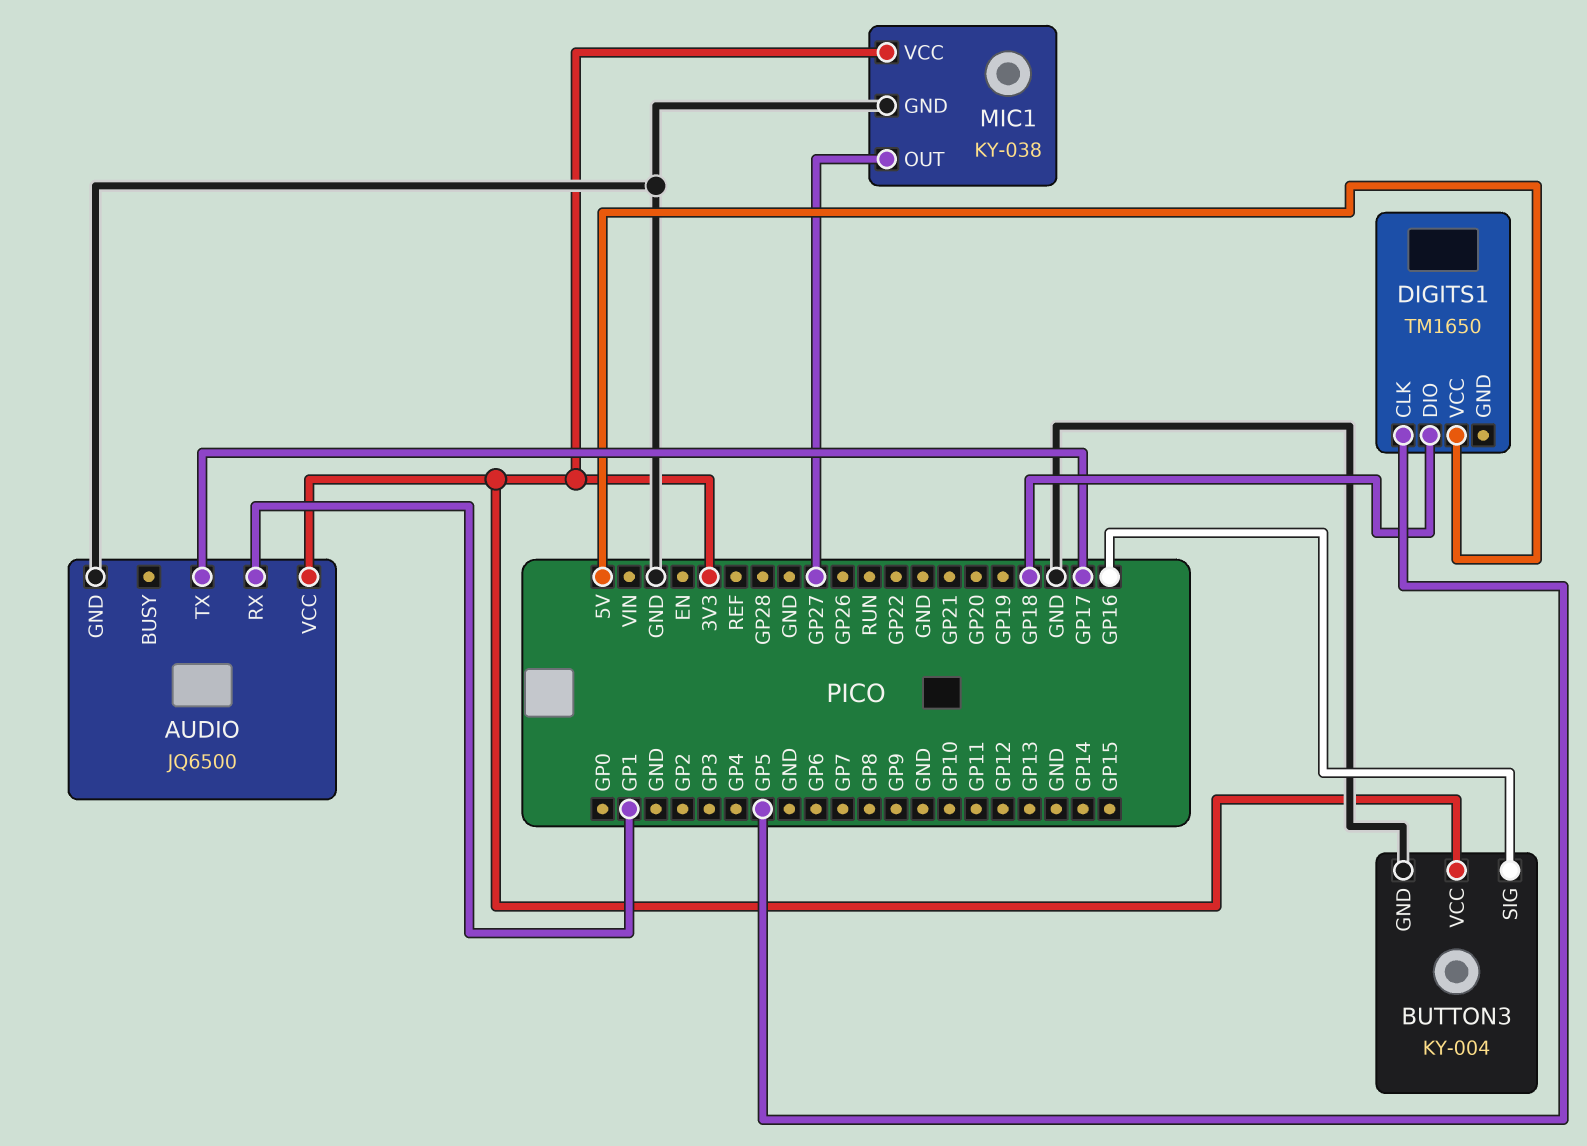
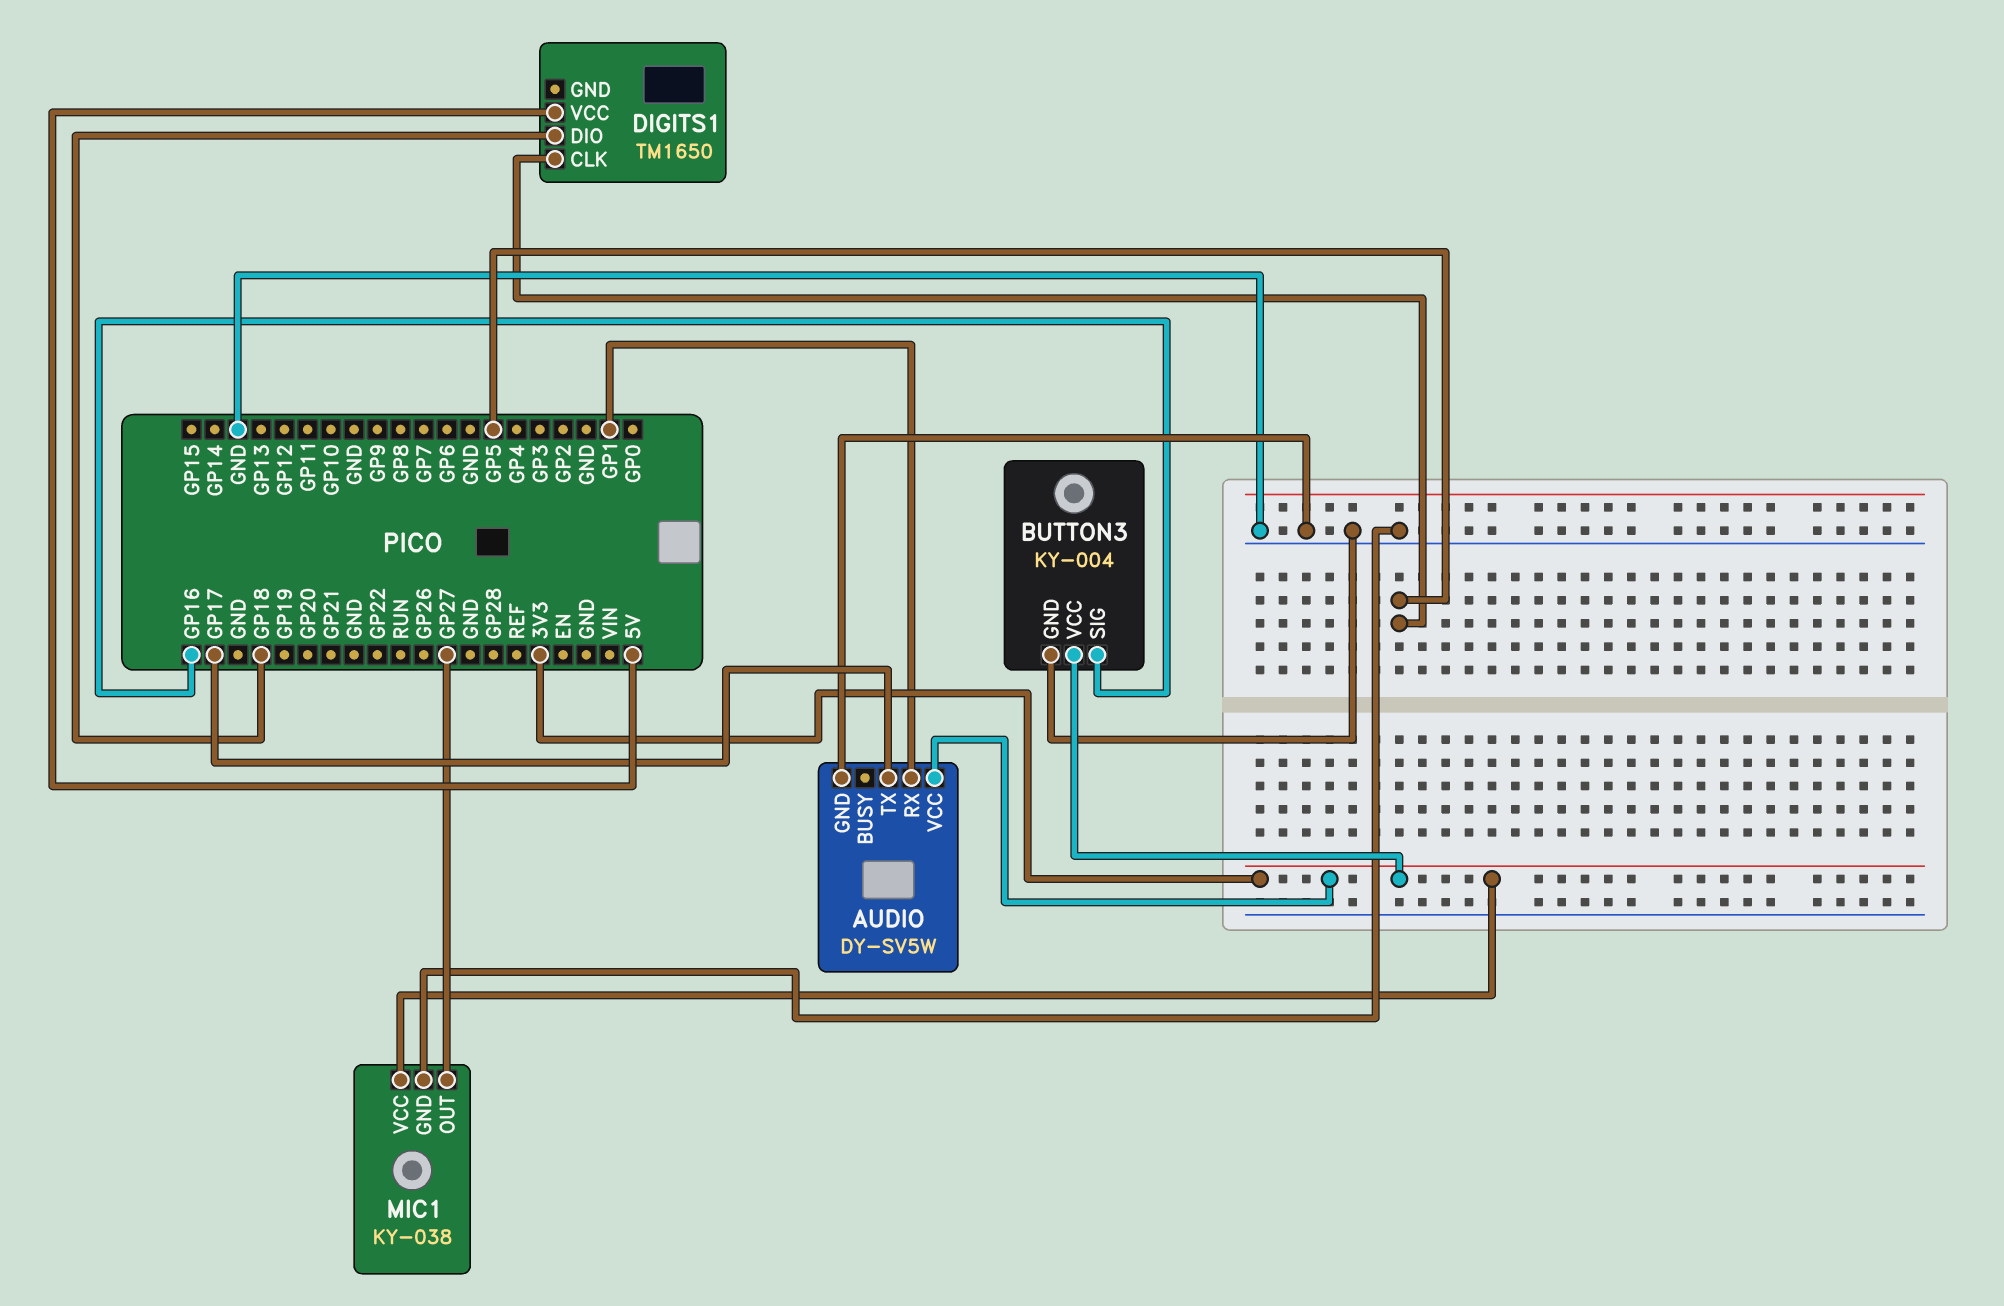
AUDIO: JQ6500 -> DY-SV5W

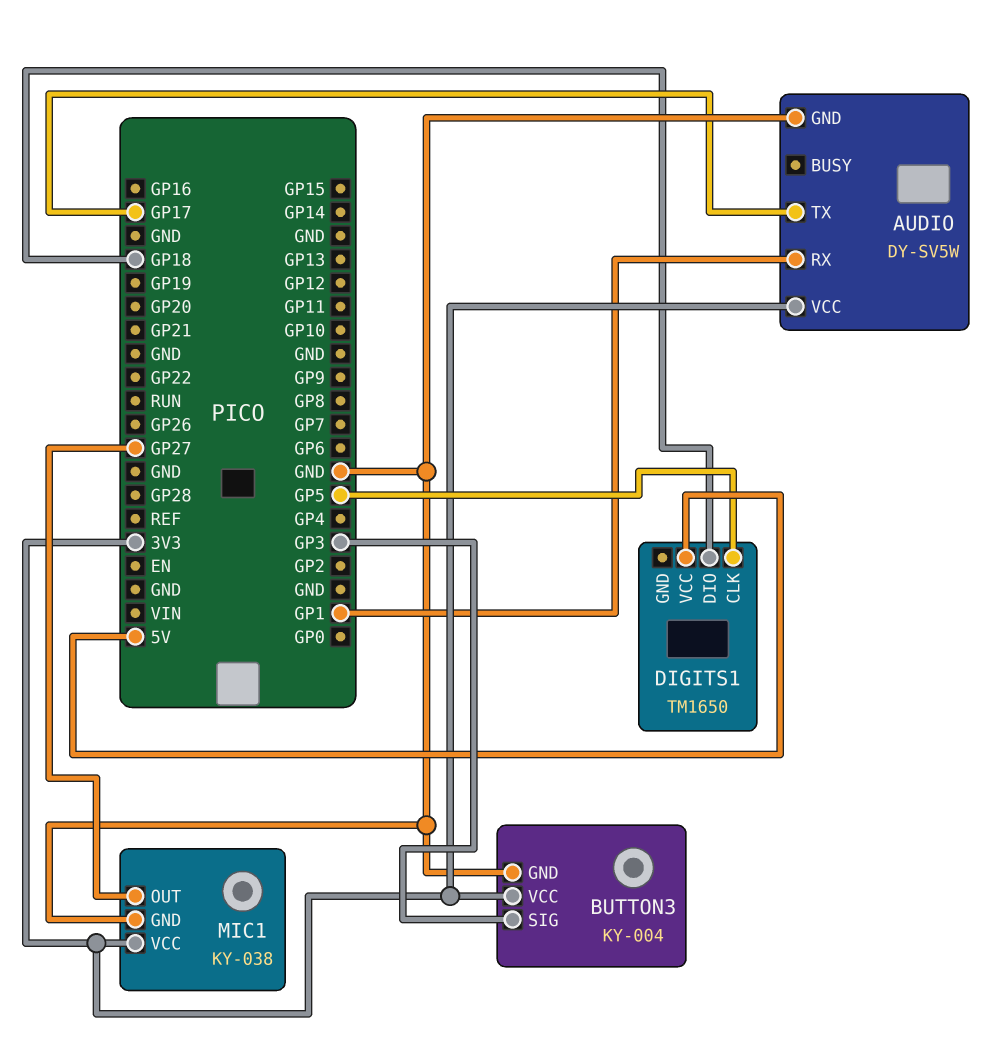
BUTTON3 pin SIG: GP16 -> GP3

